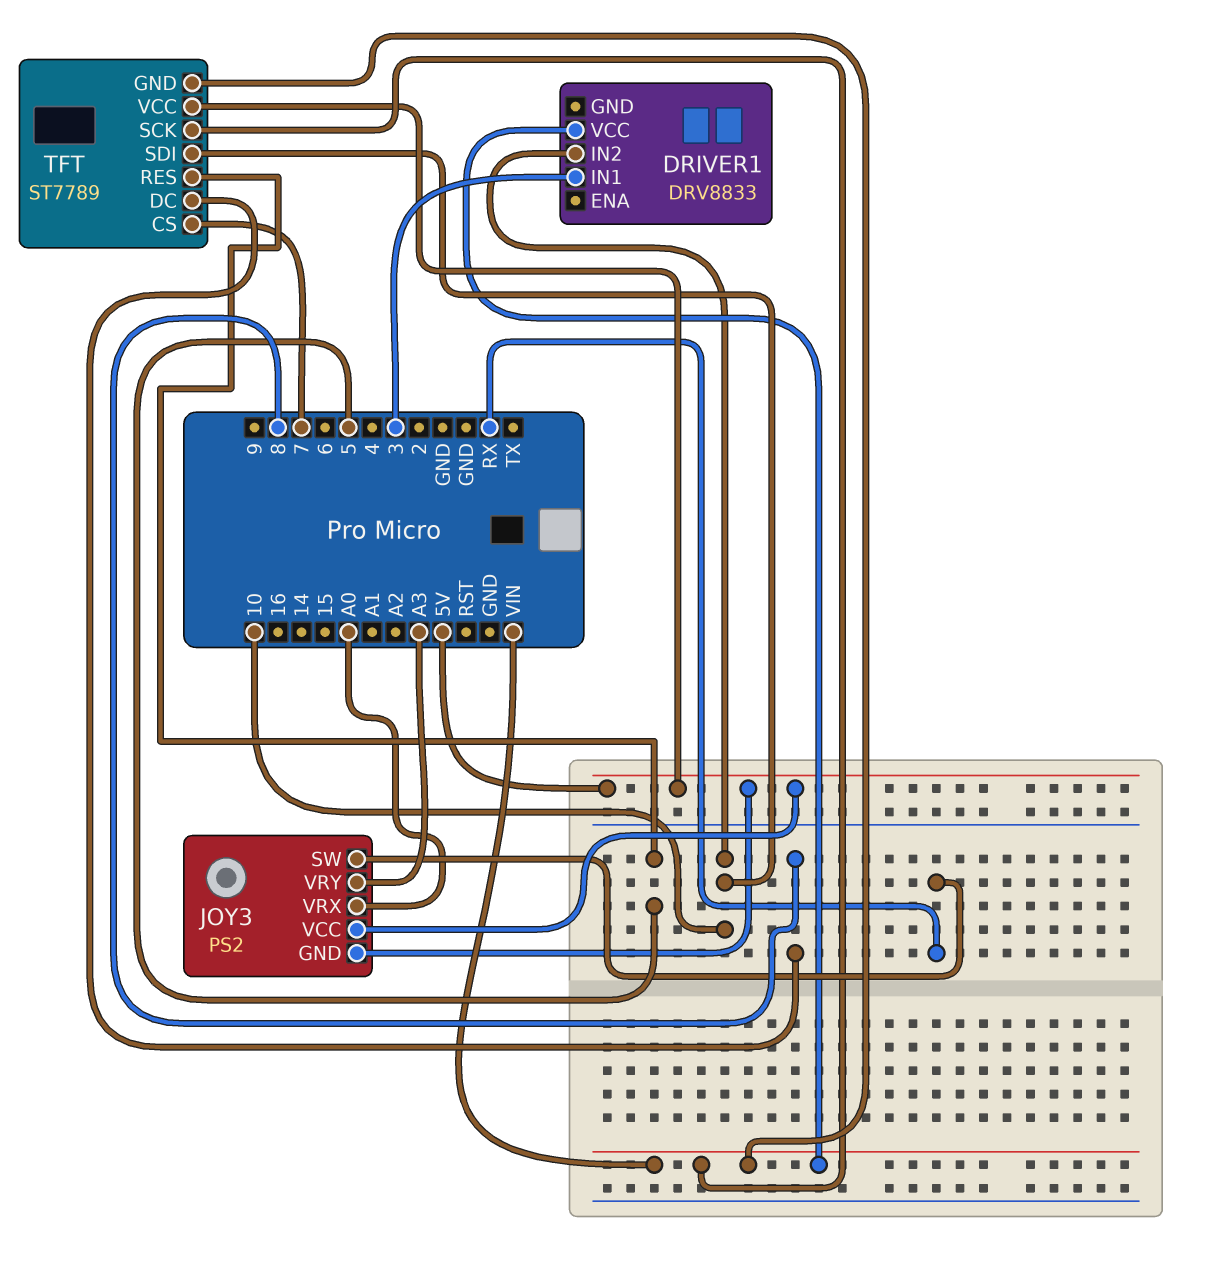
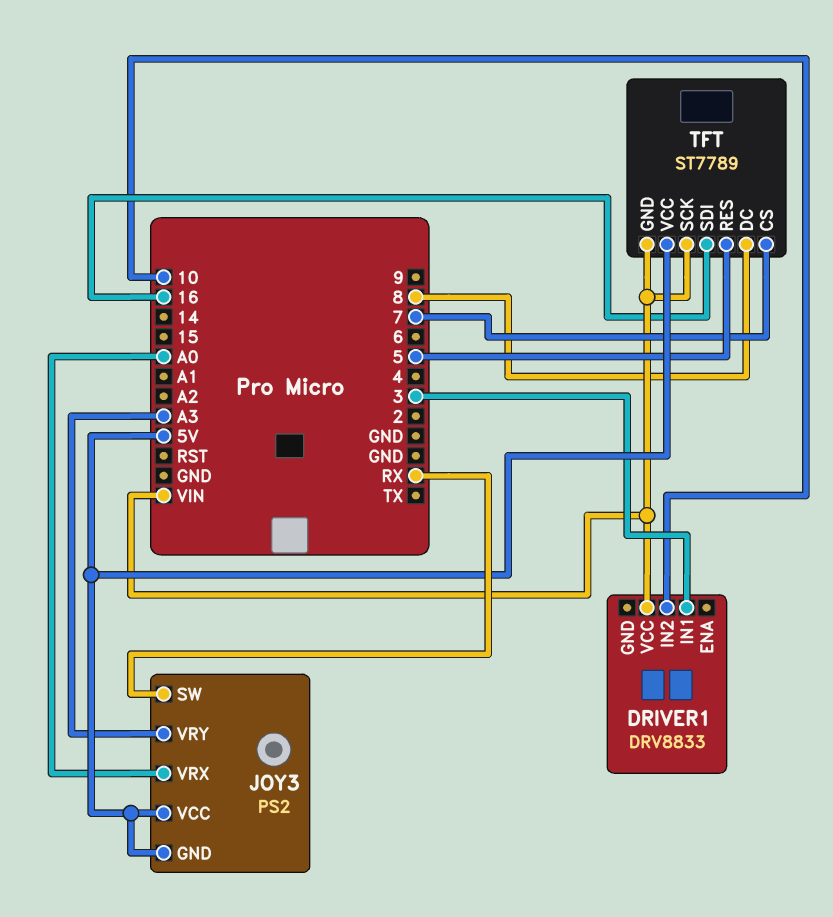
TFT pin SDI: 10 -> 16

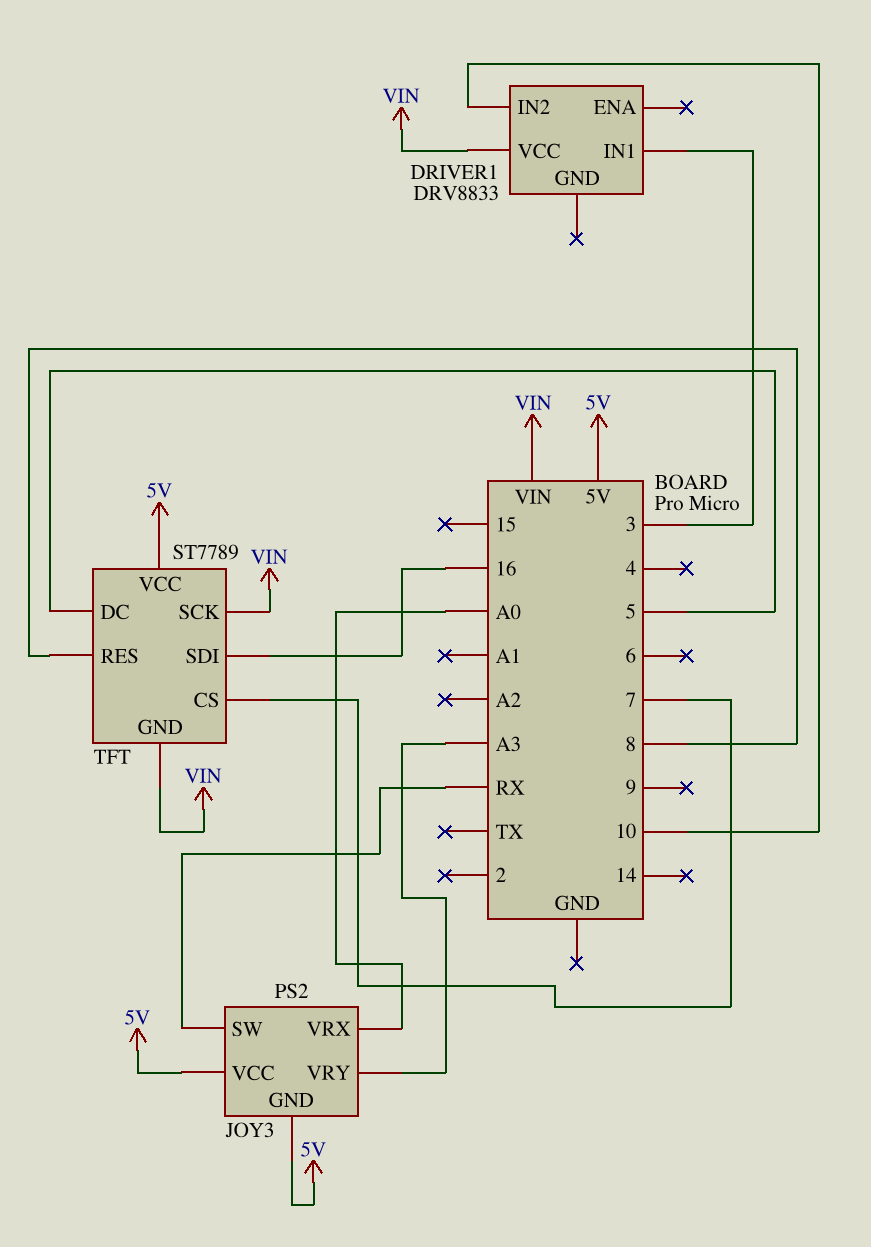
TFT pin DC: 8 -> 5
TFT pin RES: 5 -> 8

